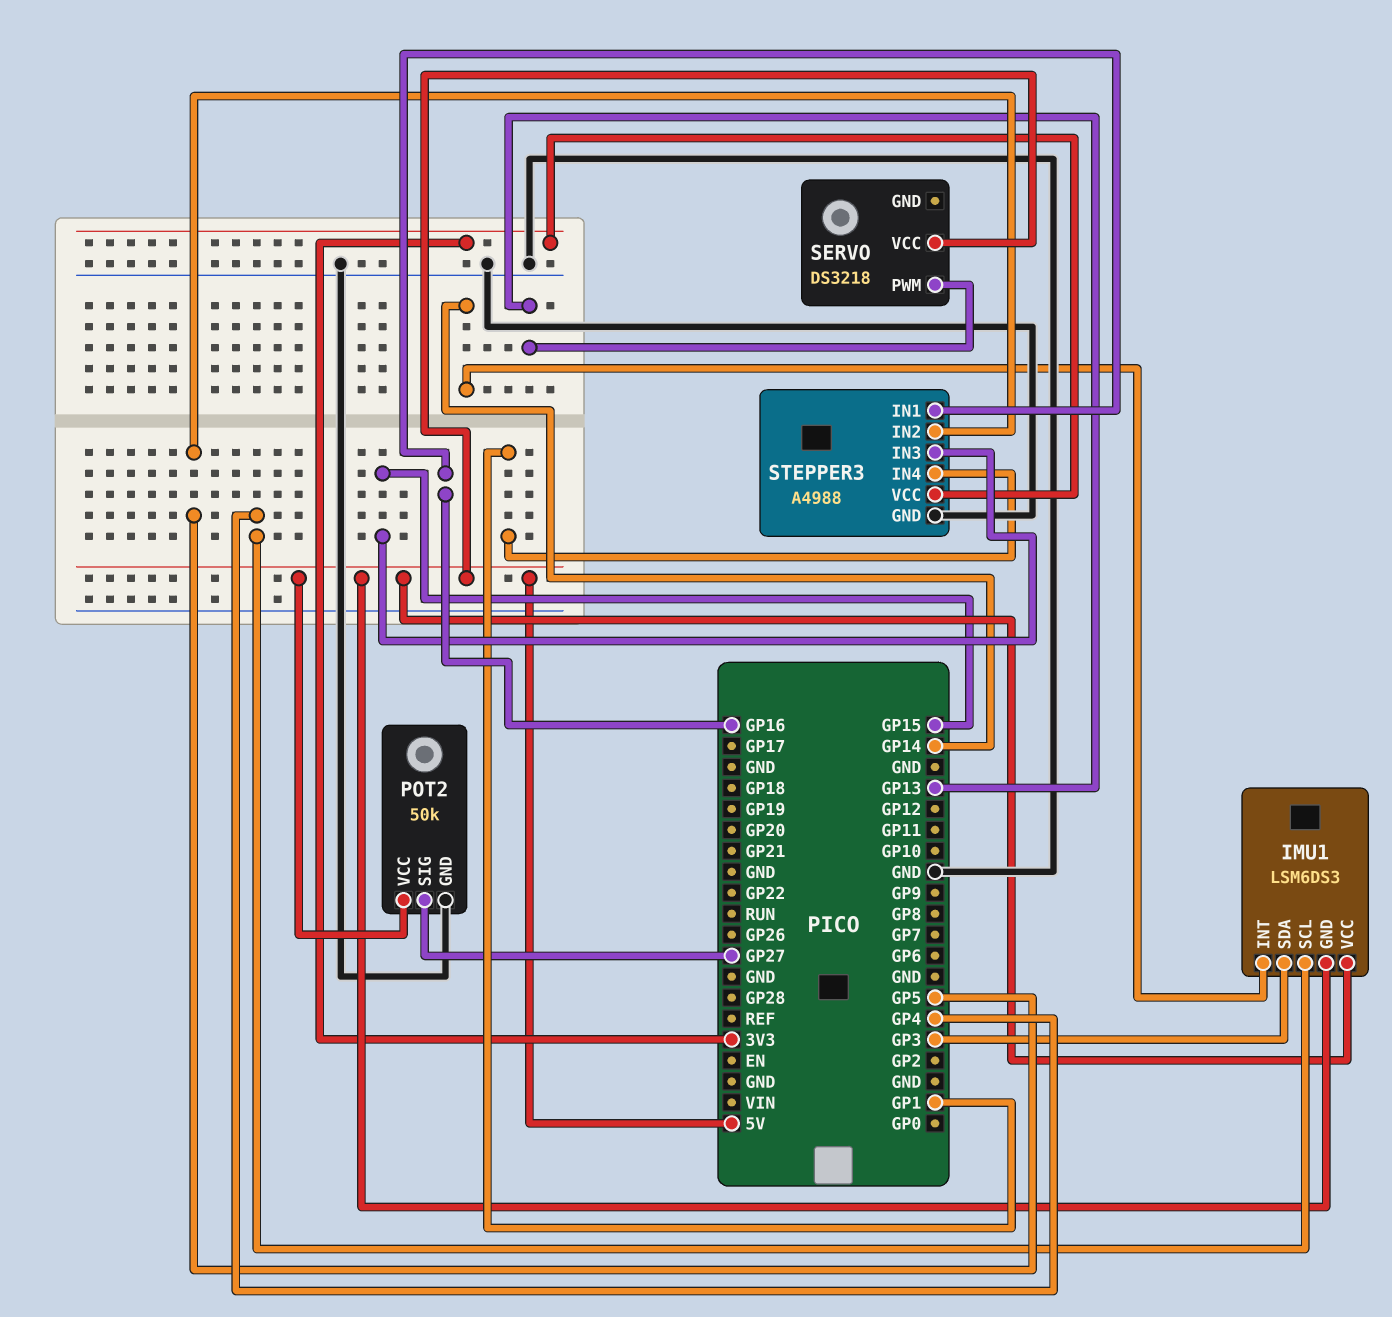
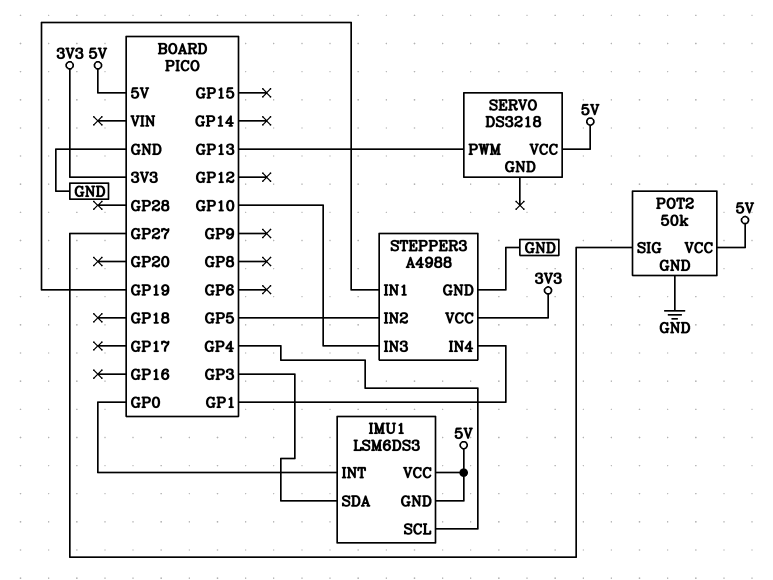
IMU1 pin INT: GP14 -> GP0
STEPPER3 pin IN1: GP16 -> GP19
STEPPER3 pin IN3: GP15 -> GP10

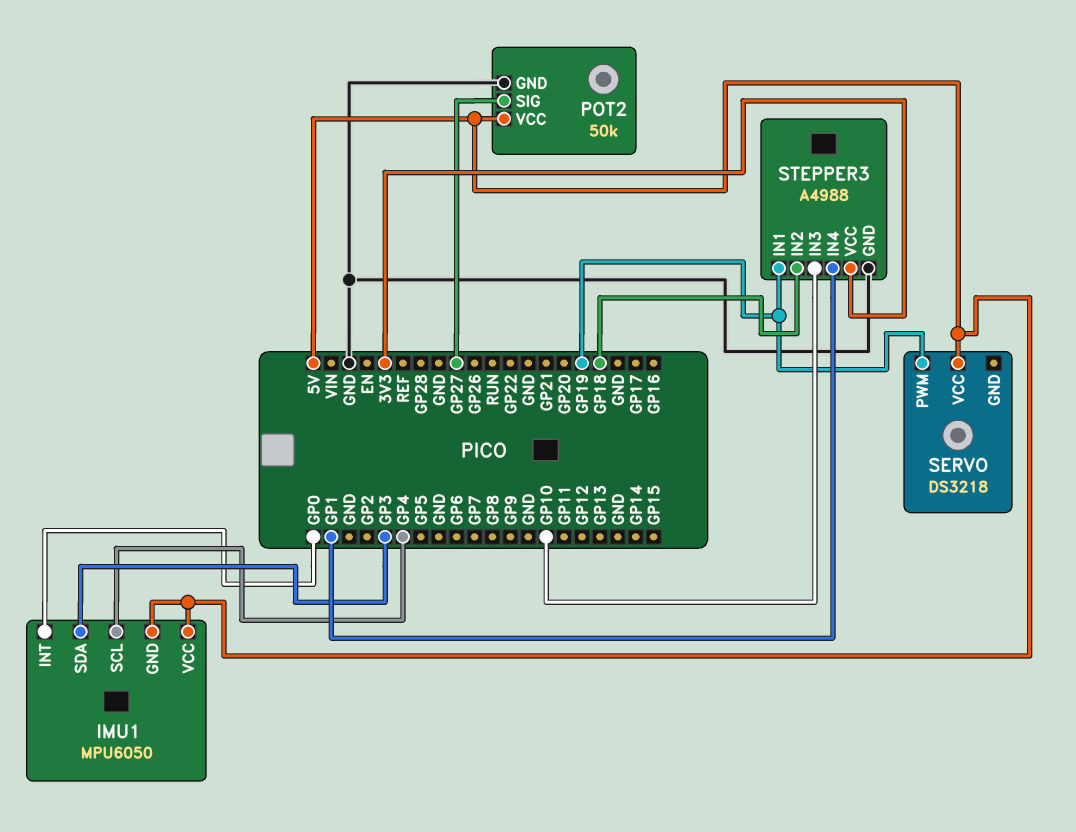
IMU1: LSM6DS3 -> MPU6050
SERVO pin PWM: GP13 -> GP19
STEPPER3 pin IN2: GP5 -> GP18

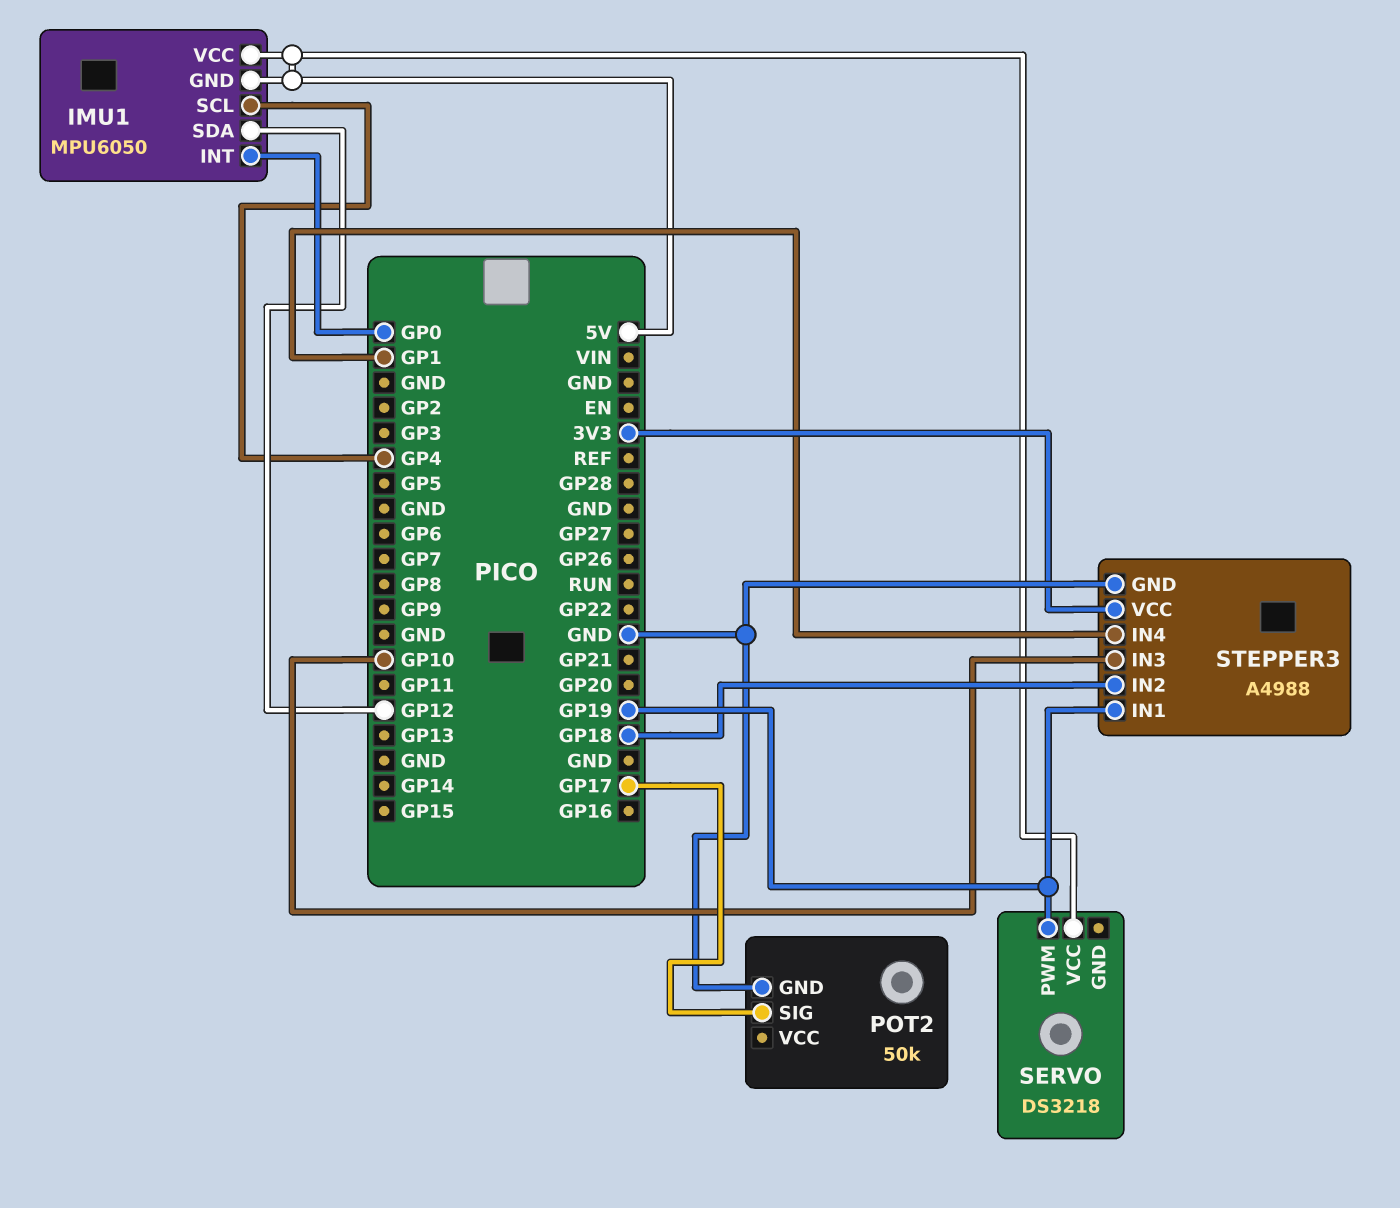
IMU1 pin SDA: GP3 -> GP12
POT2 pin SIG: GP27 -> GP17
POT2 pin VCC: 5V -> none

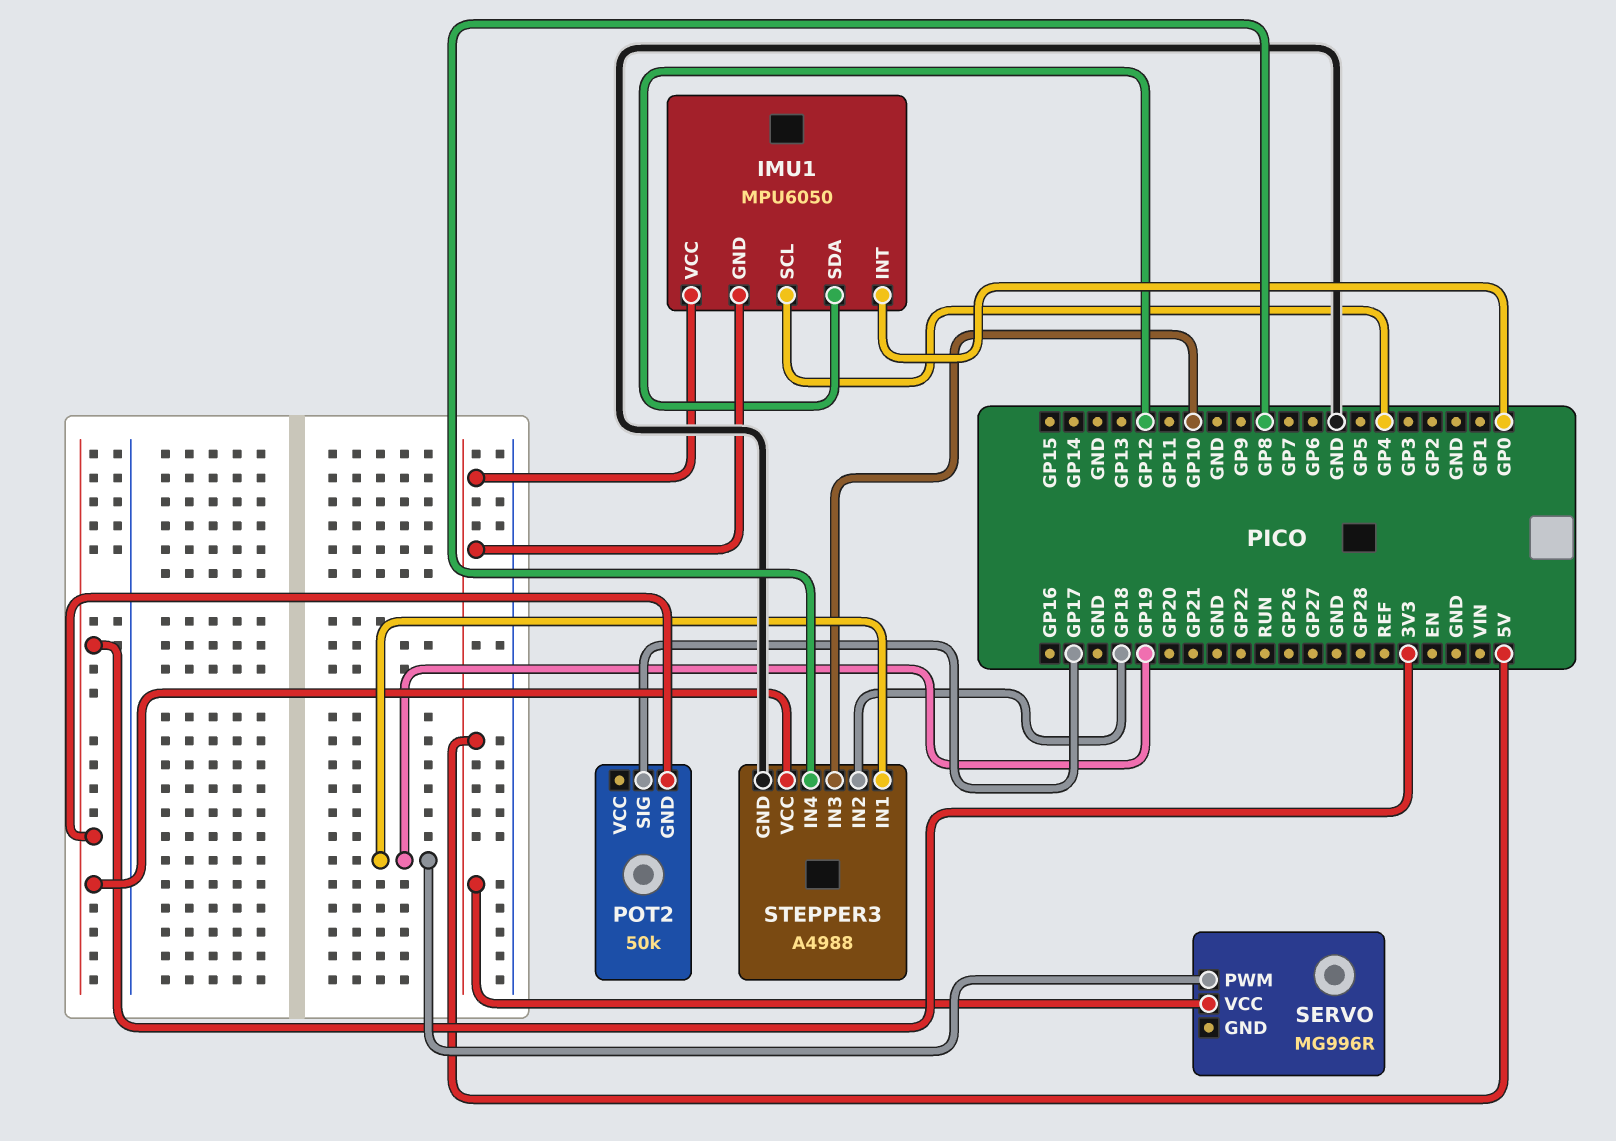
POT2 pin GND: GND -> 3V3
SERVO: DS3218 -> MG996R
STEPPER3 pin IN4: GP1 -> GP8

